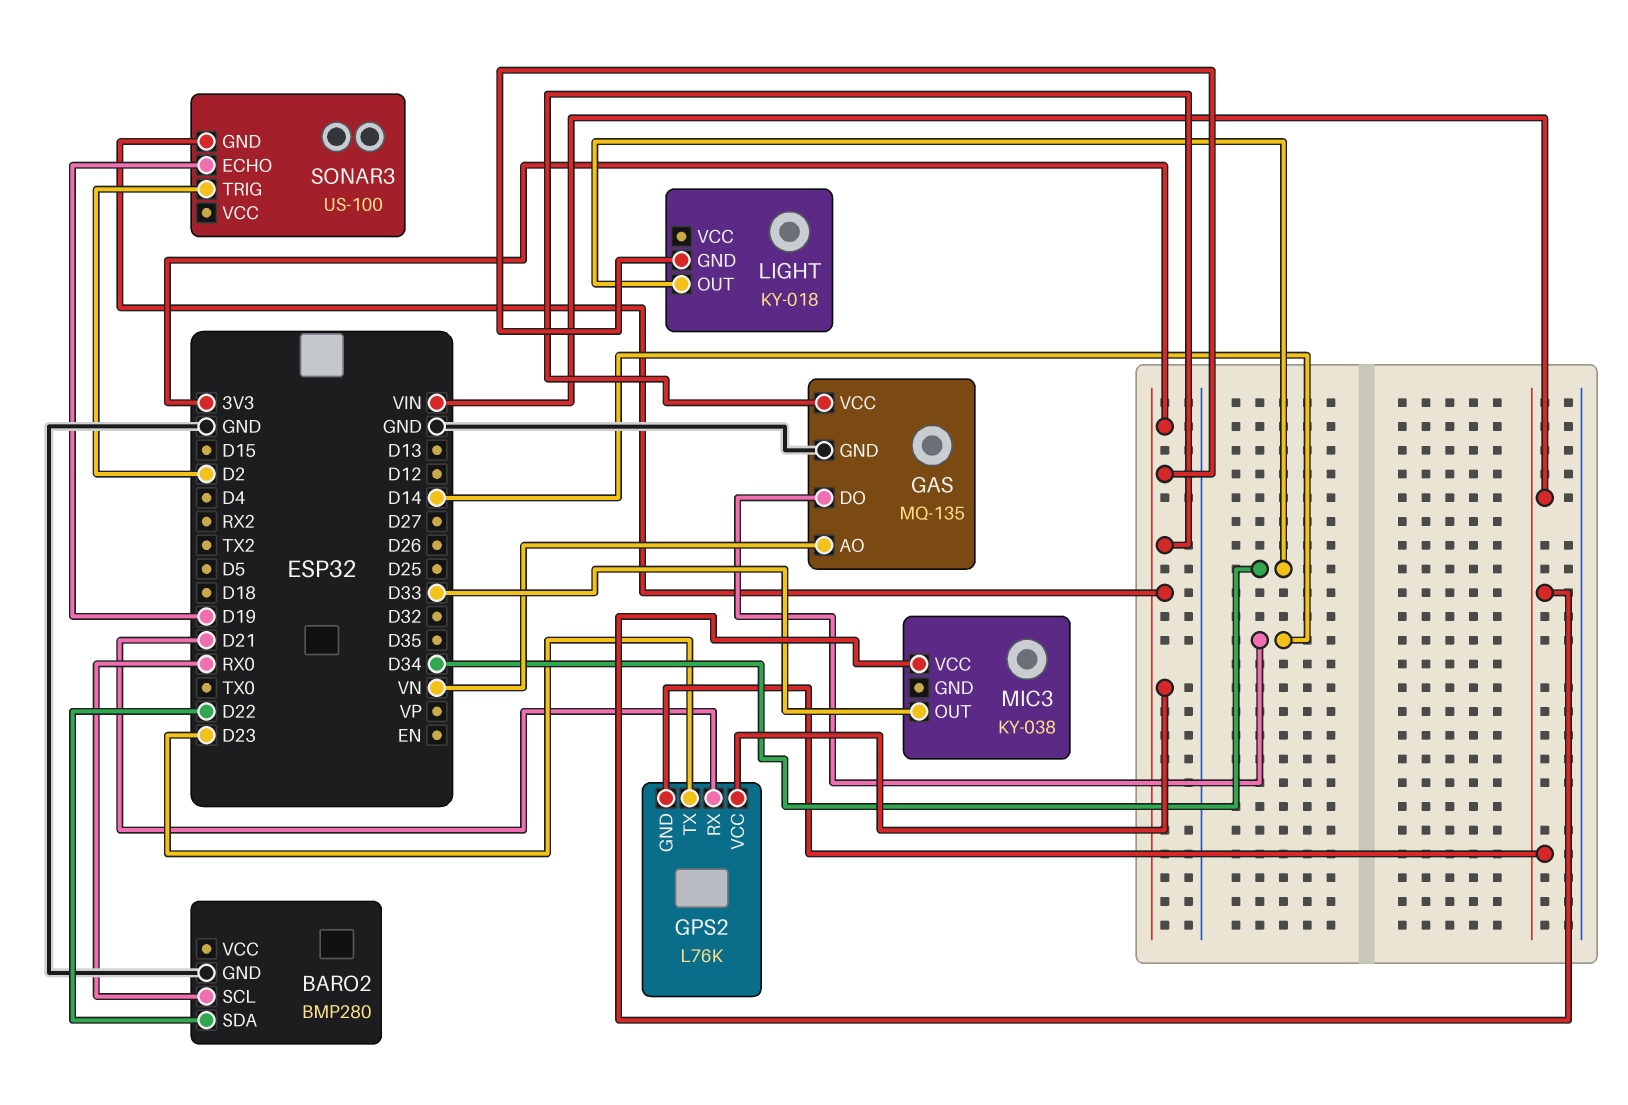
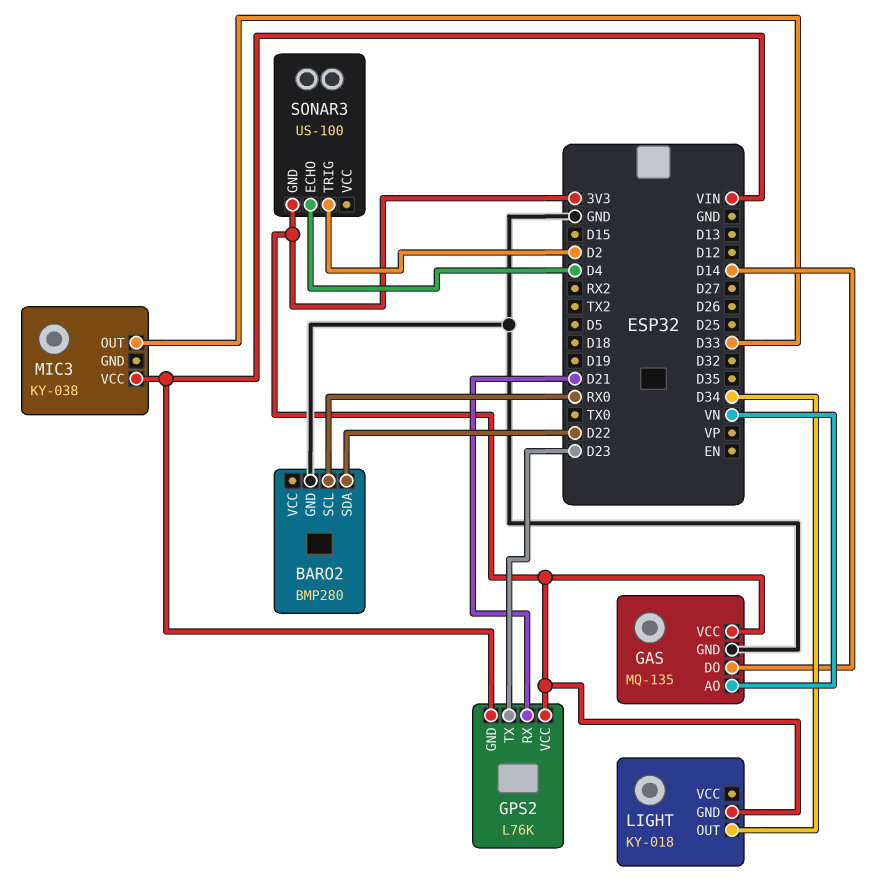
SONAR3 pin ECHO: D19 -> D4

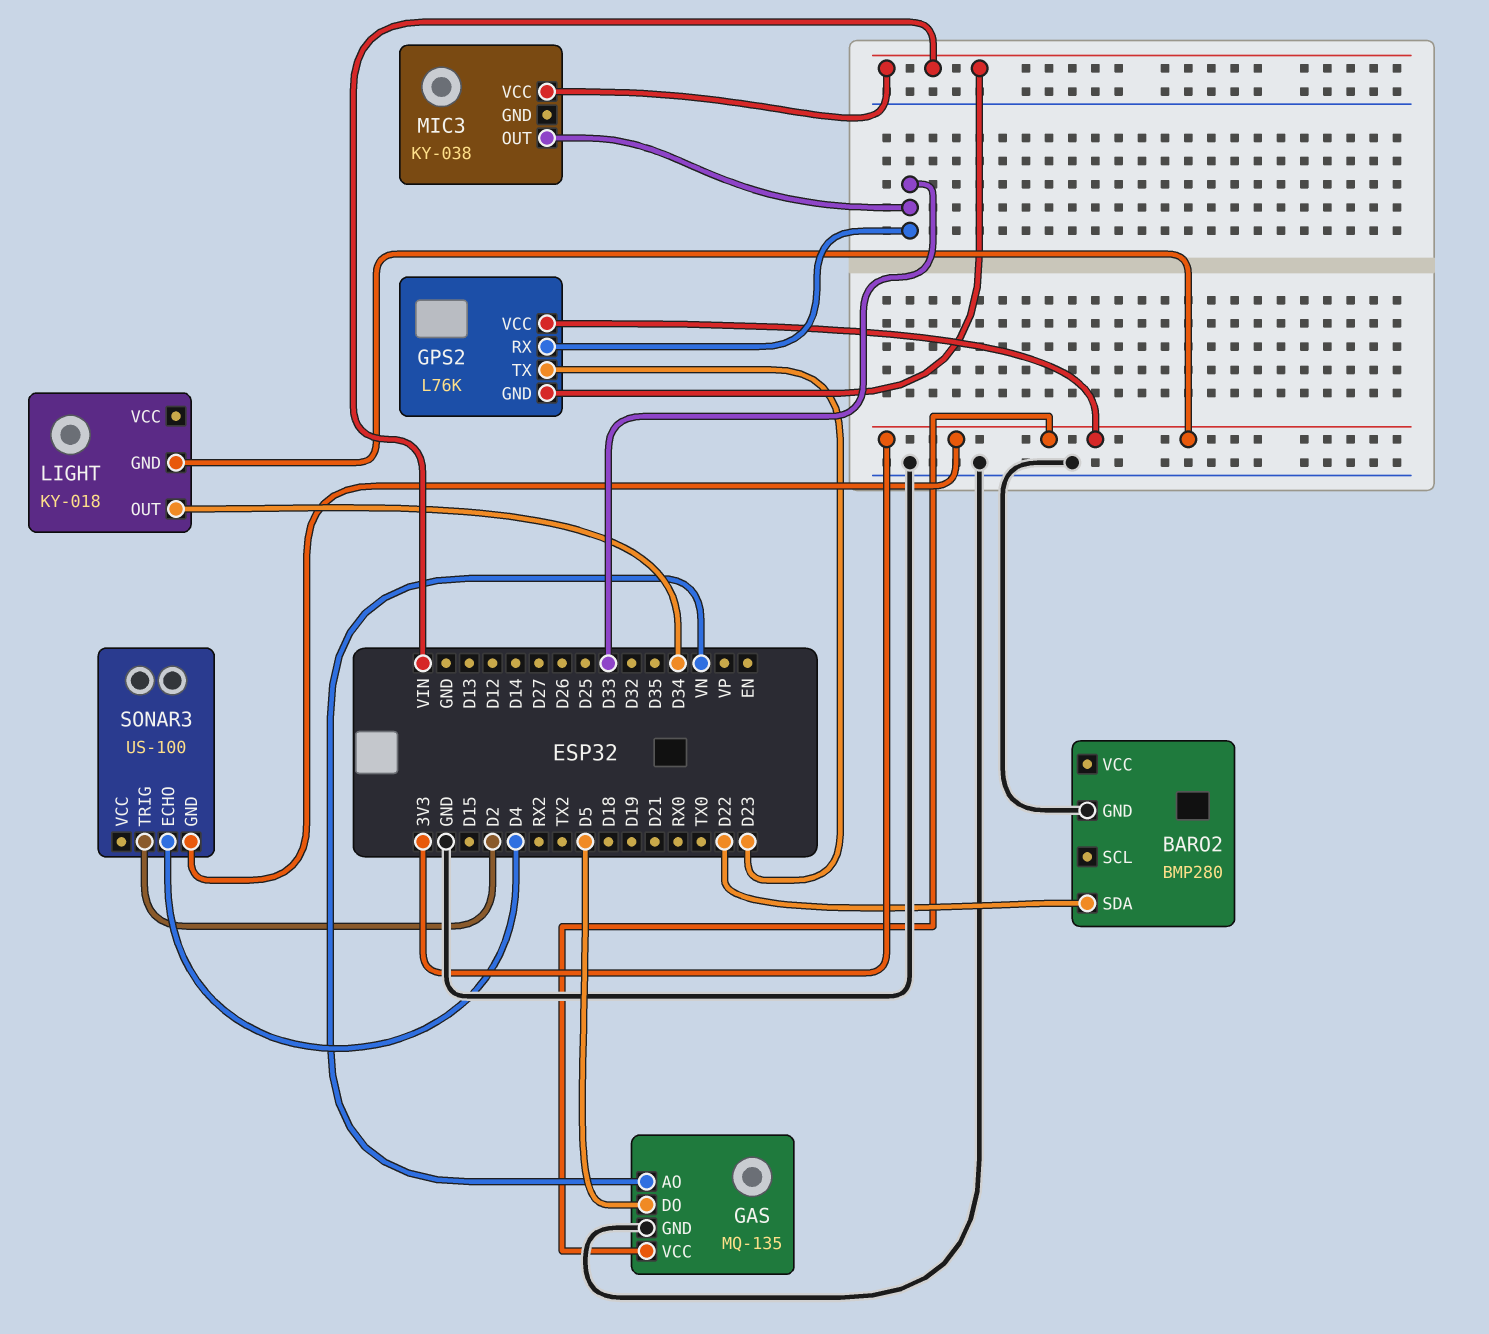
BARO2 pin SCL: RX0 -> none
GAS pin DO: D14 -> D5
GPS2 pin RX: D21 -> D33

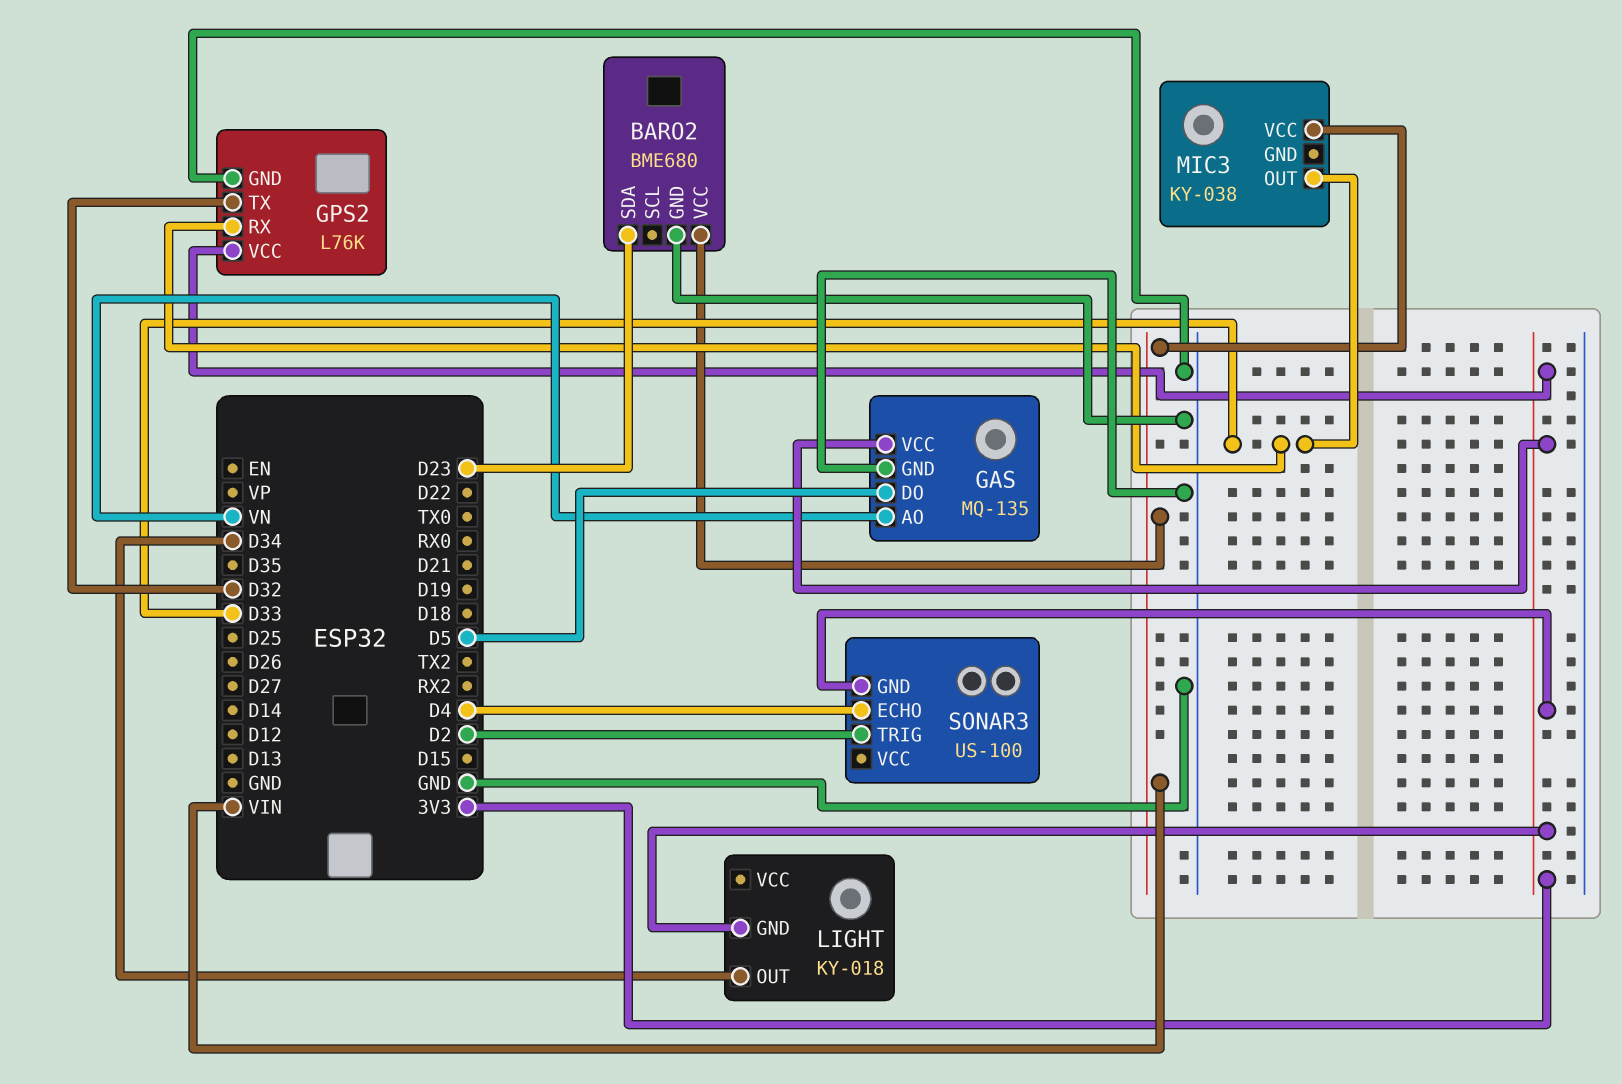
BARO2: BMP280 -> BME680
BARO2 pin SDA: D22 -> D23
BARO2 pin VCC: none -> VIN
GPS2 pin GND: VIN -> GND
GPS2 pin TX: D23 -> D32

